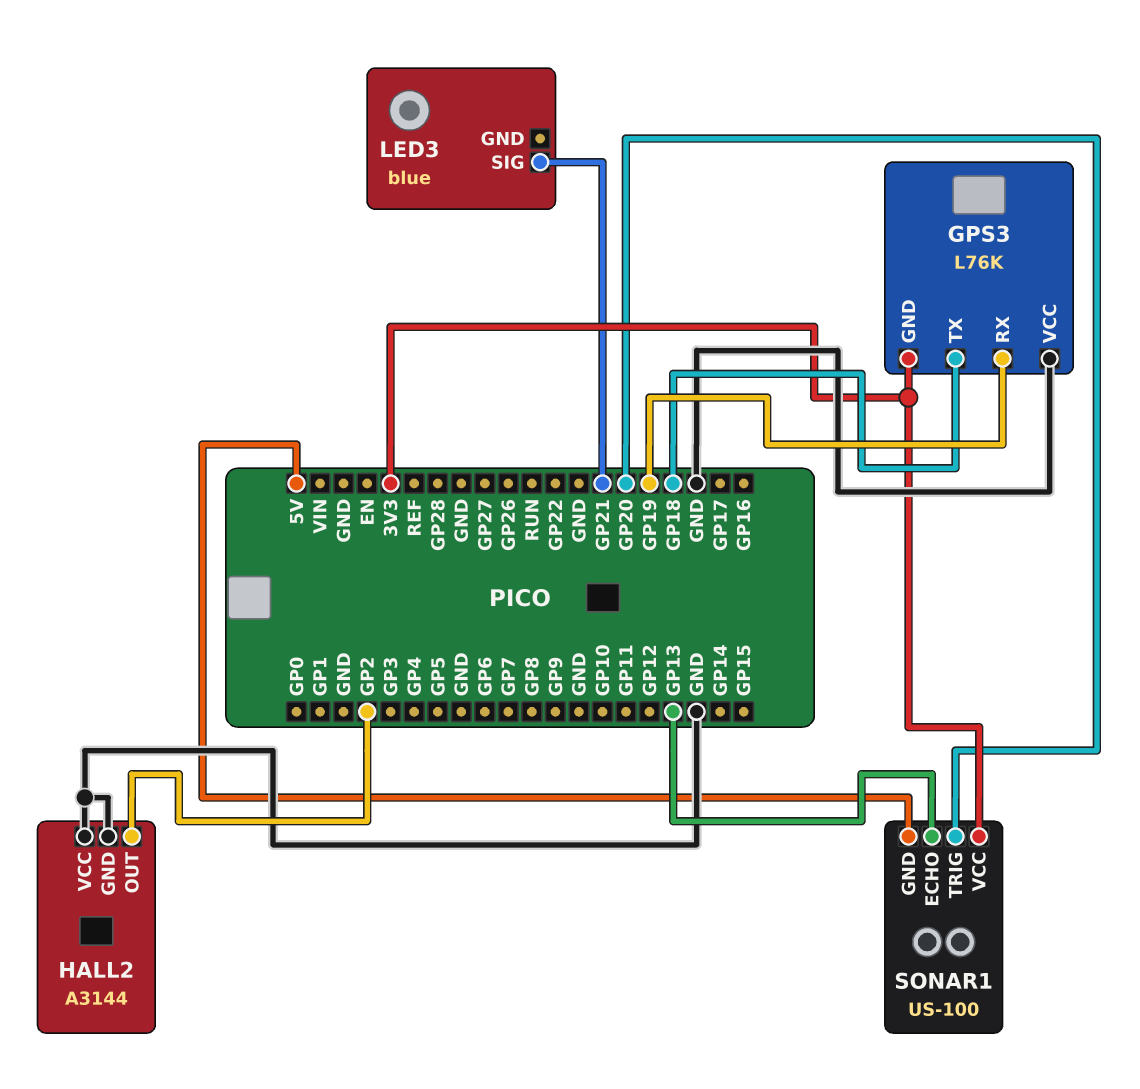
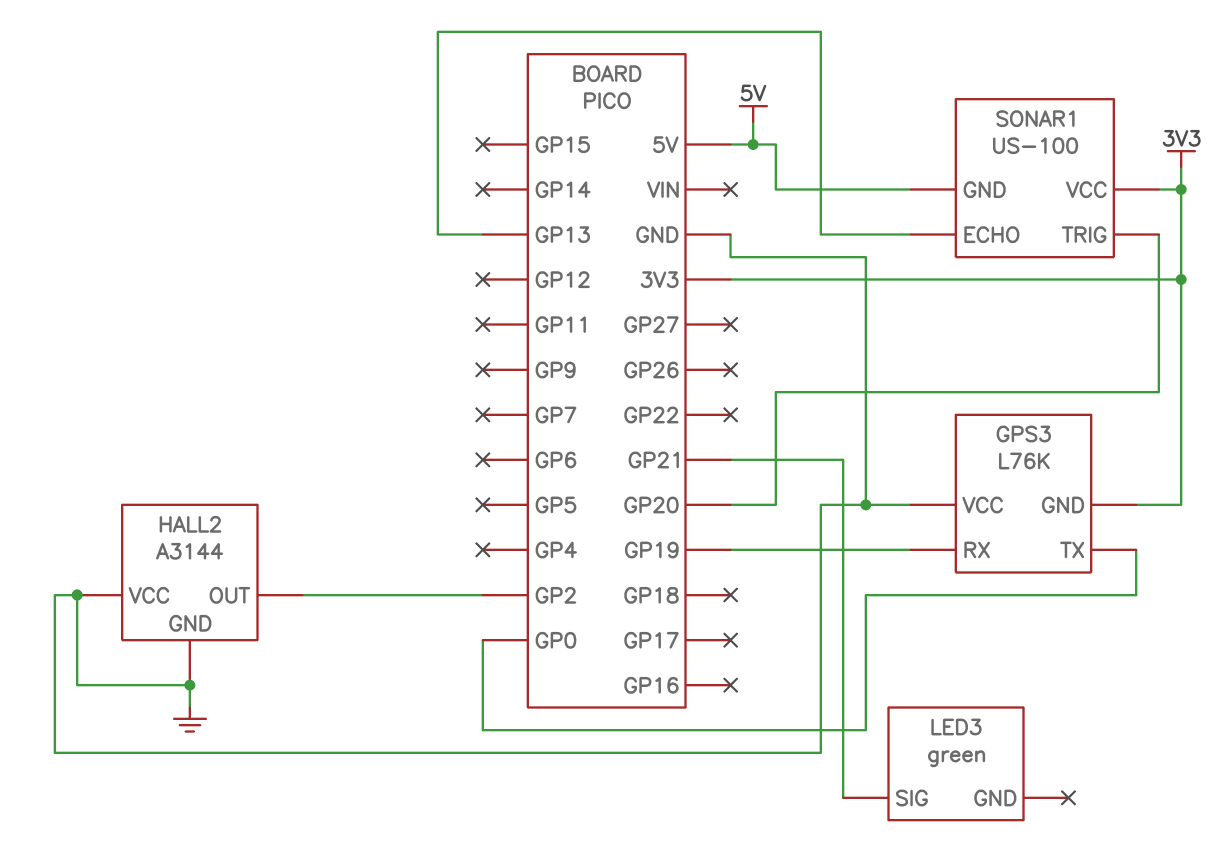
GPS3 pin TX: GP18 -> GP0
LED3: blue -> green

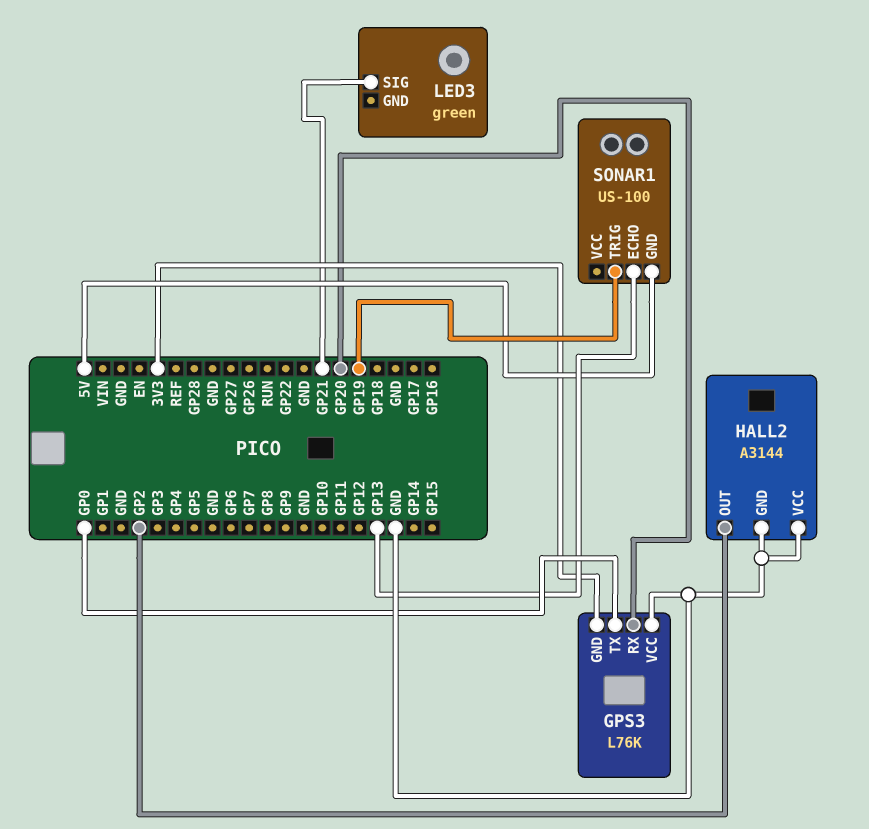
GPS3 pin RX: GP19 -> GP20
SONAR1 pin TRIG: GP20 -> GP19
SONAR1 pin VCC: 3V3 -> none

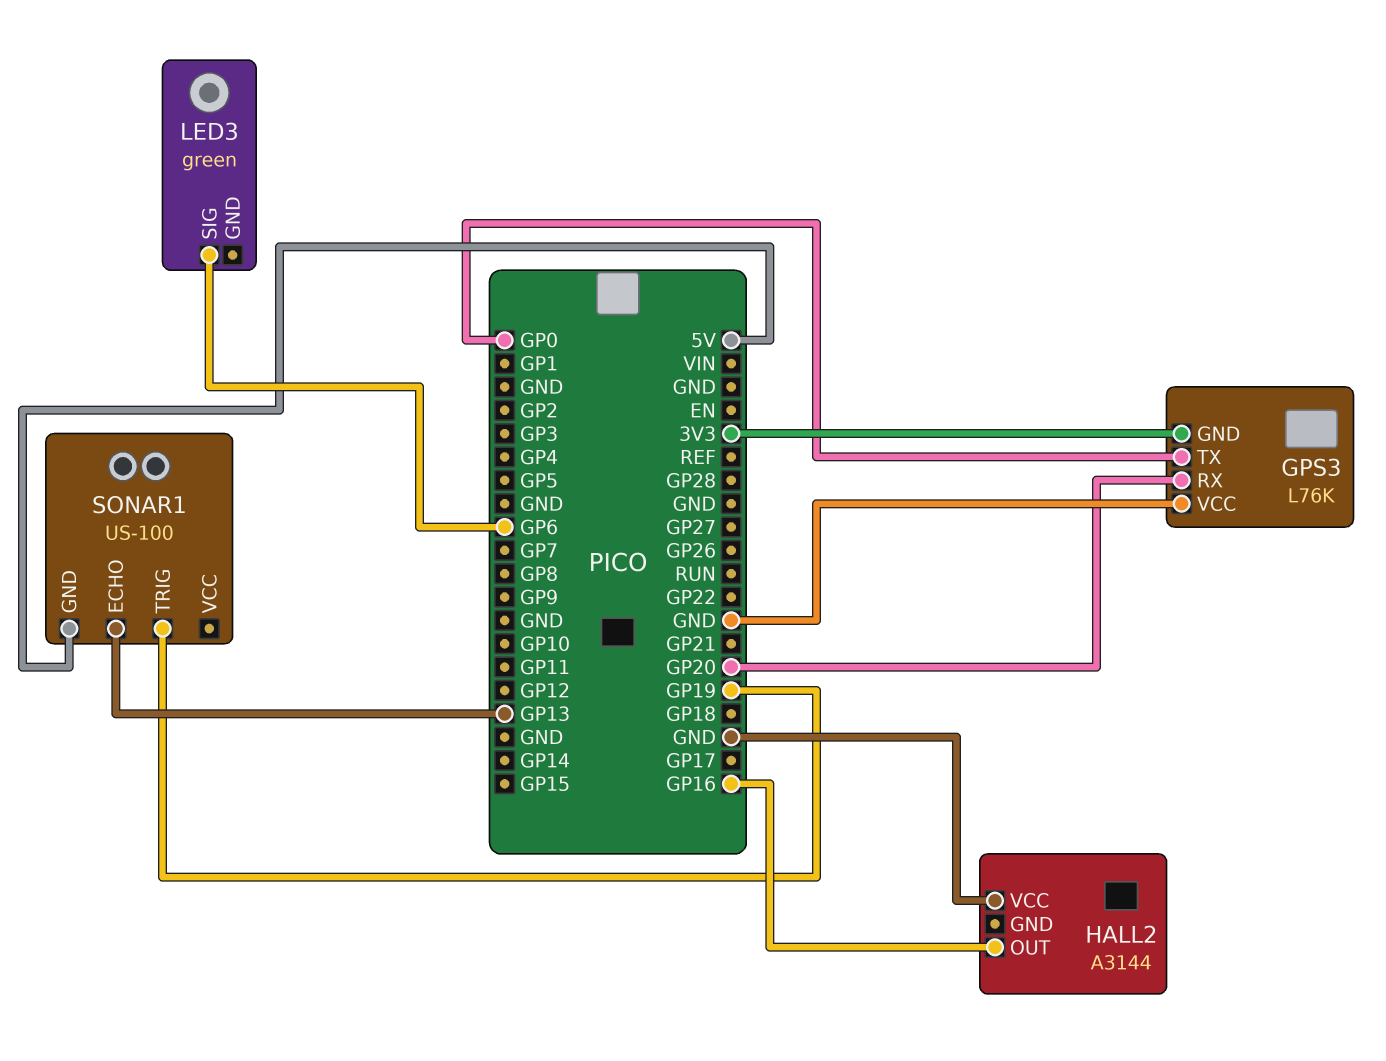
HALL2 pin GND: GND -> none
HALL2 pin OUT: GP2 -> GP16
LED3 pin SIG: GP21 -> GP6

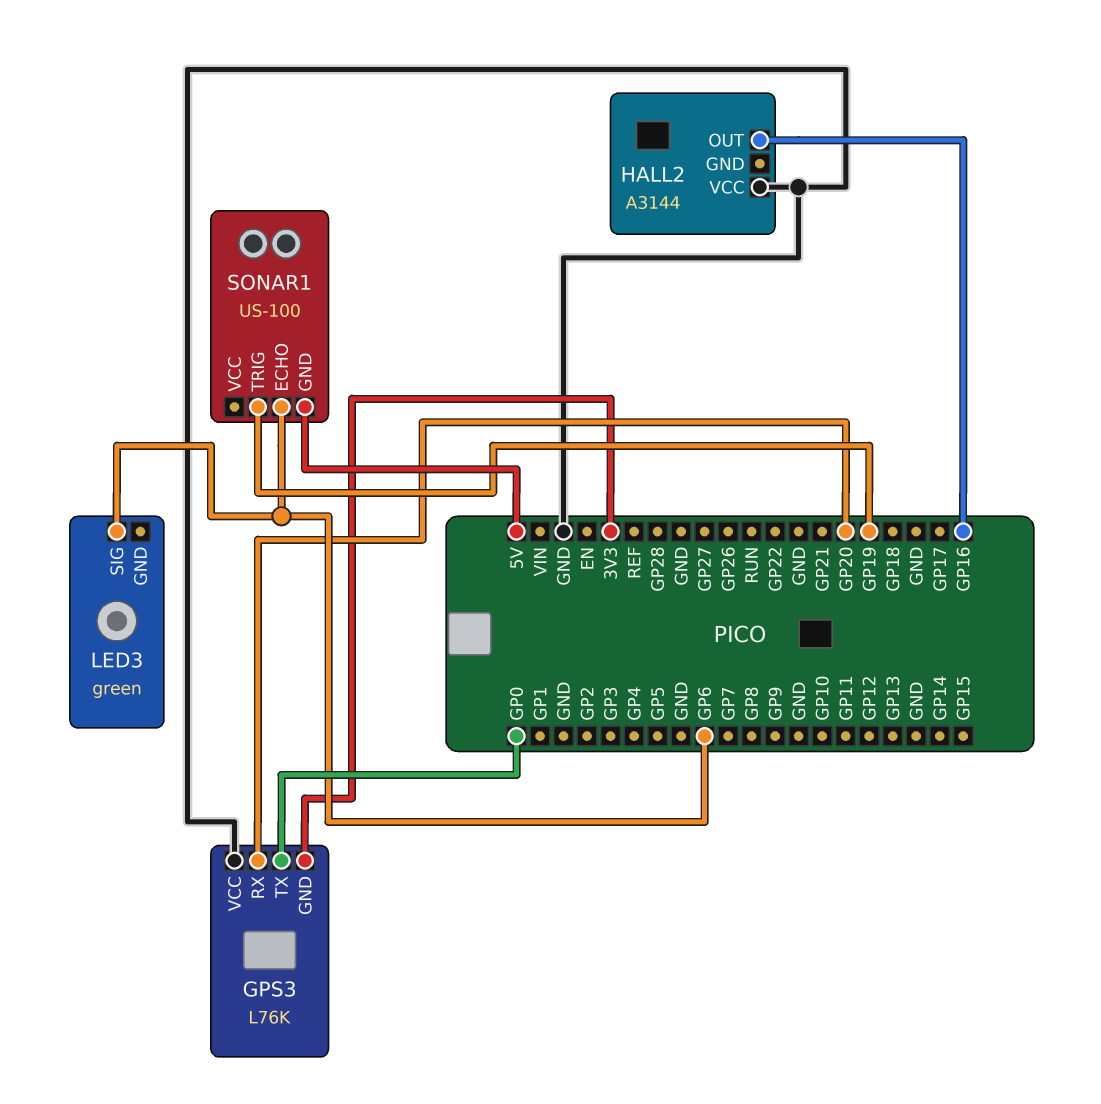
SONAR1 pin ECHO: GP13 -> GP6

